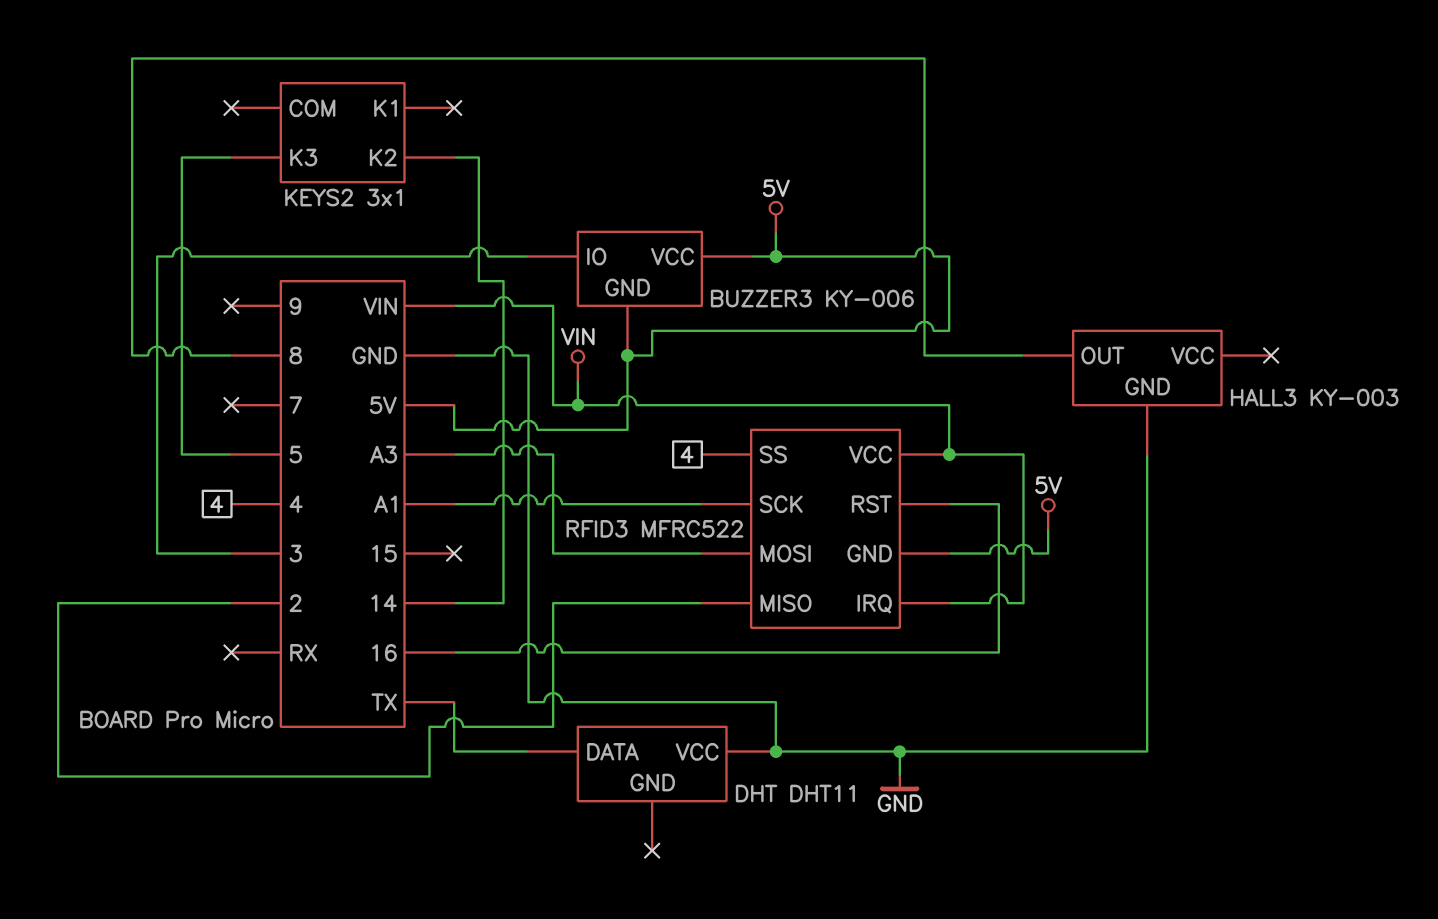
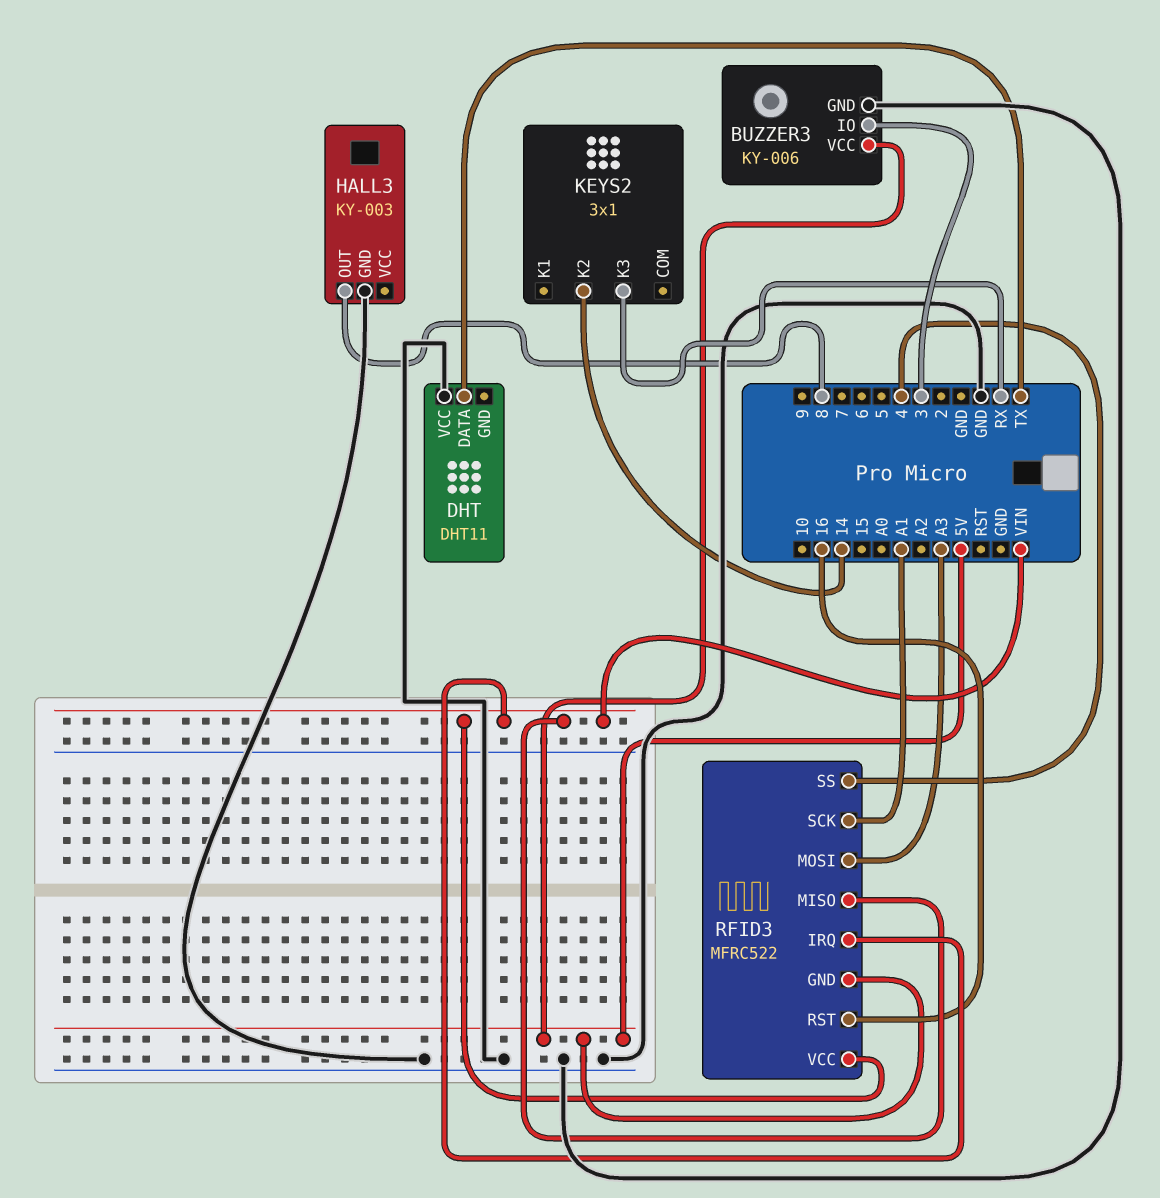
BUZZER3 pin GND: 5V -> GND
KEYS2 pin K3: 5 -> RX
RFID3 pin MISO: 2 -> VIN

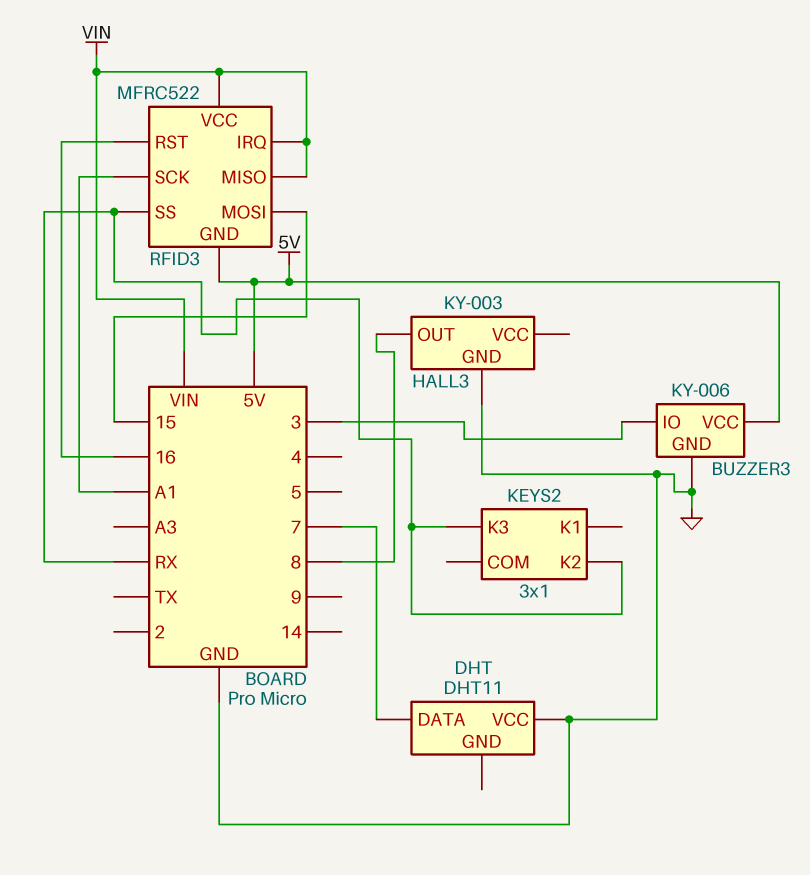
DHT pin DATA: TX -> 7
KEYS2 pin K2: 14 -> RX
RFID3 pin MOSI: A3 -> 15
RFID3 pin SS: 4 -> RX

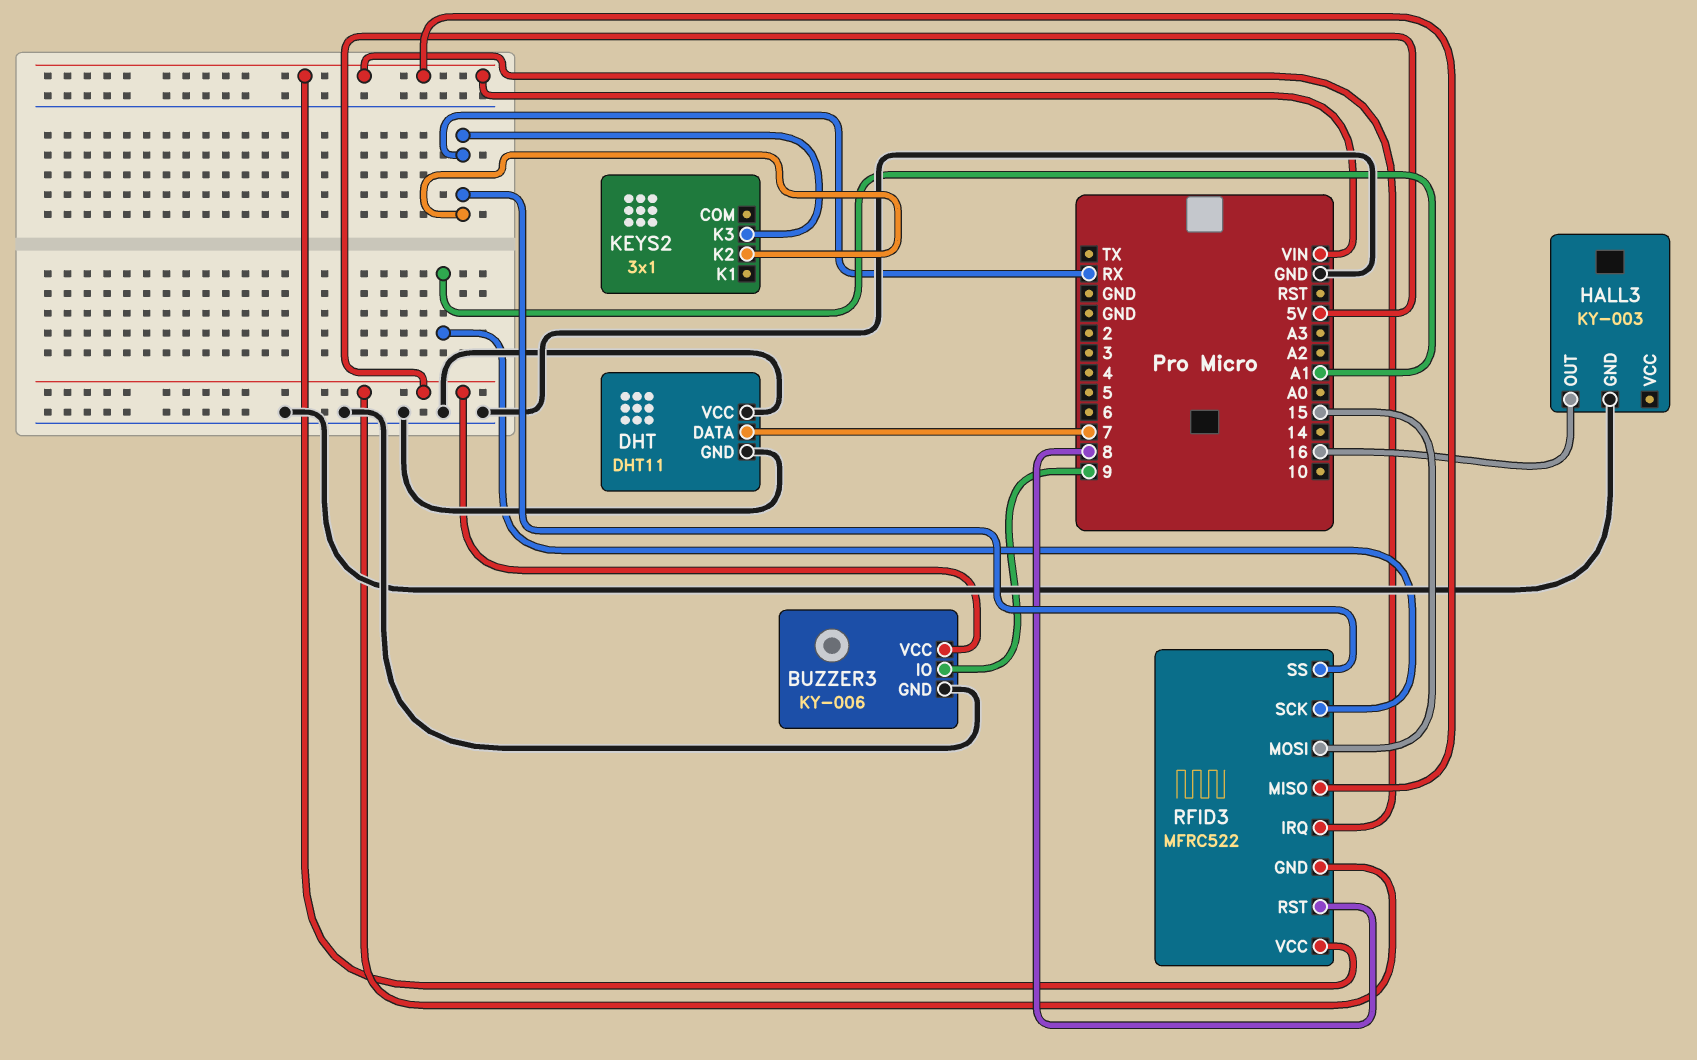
BUZZER3 pin IO: 3 -> 9
DHT pin GND: none -> GND
HALL3 pin OUT: 8 -> 16
RFID3 pin RST: 16 -> 8

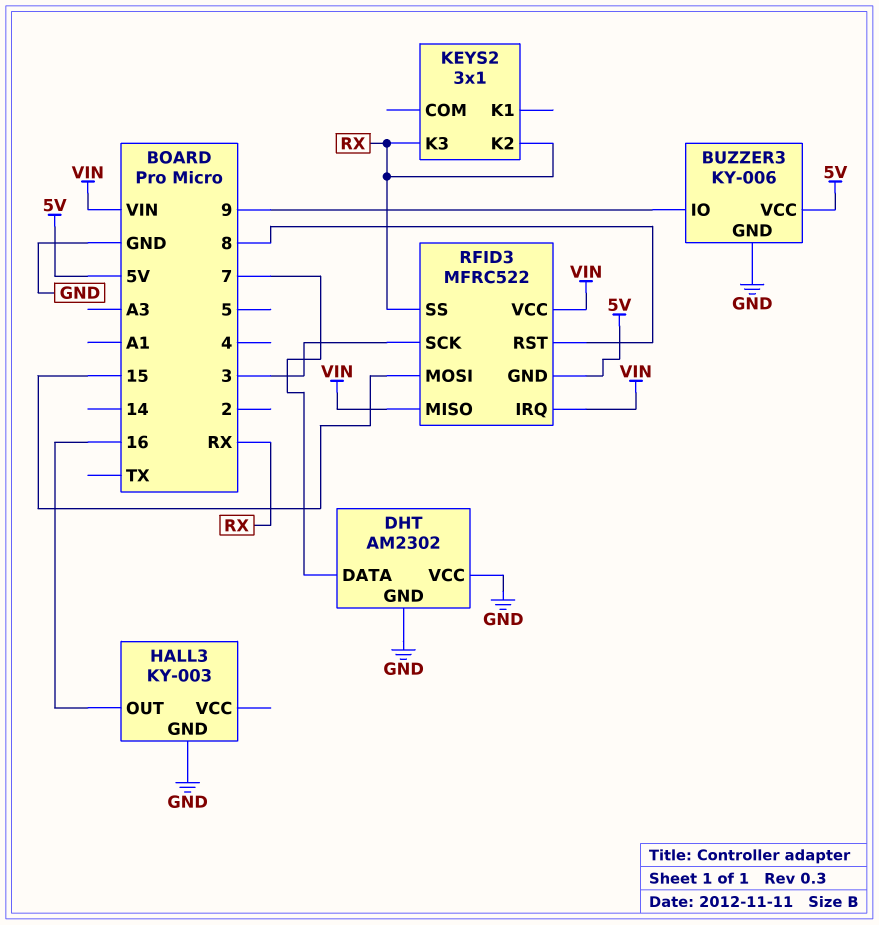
DHT: DHT11 -> AM2302
RFID3 pin SCK: A1 -> 3

